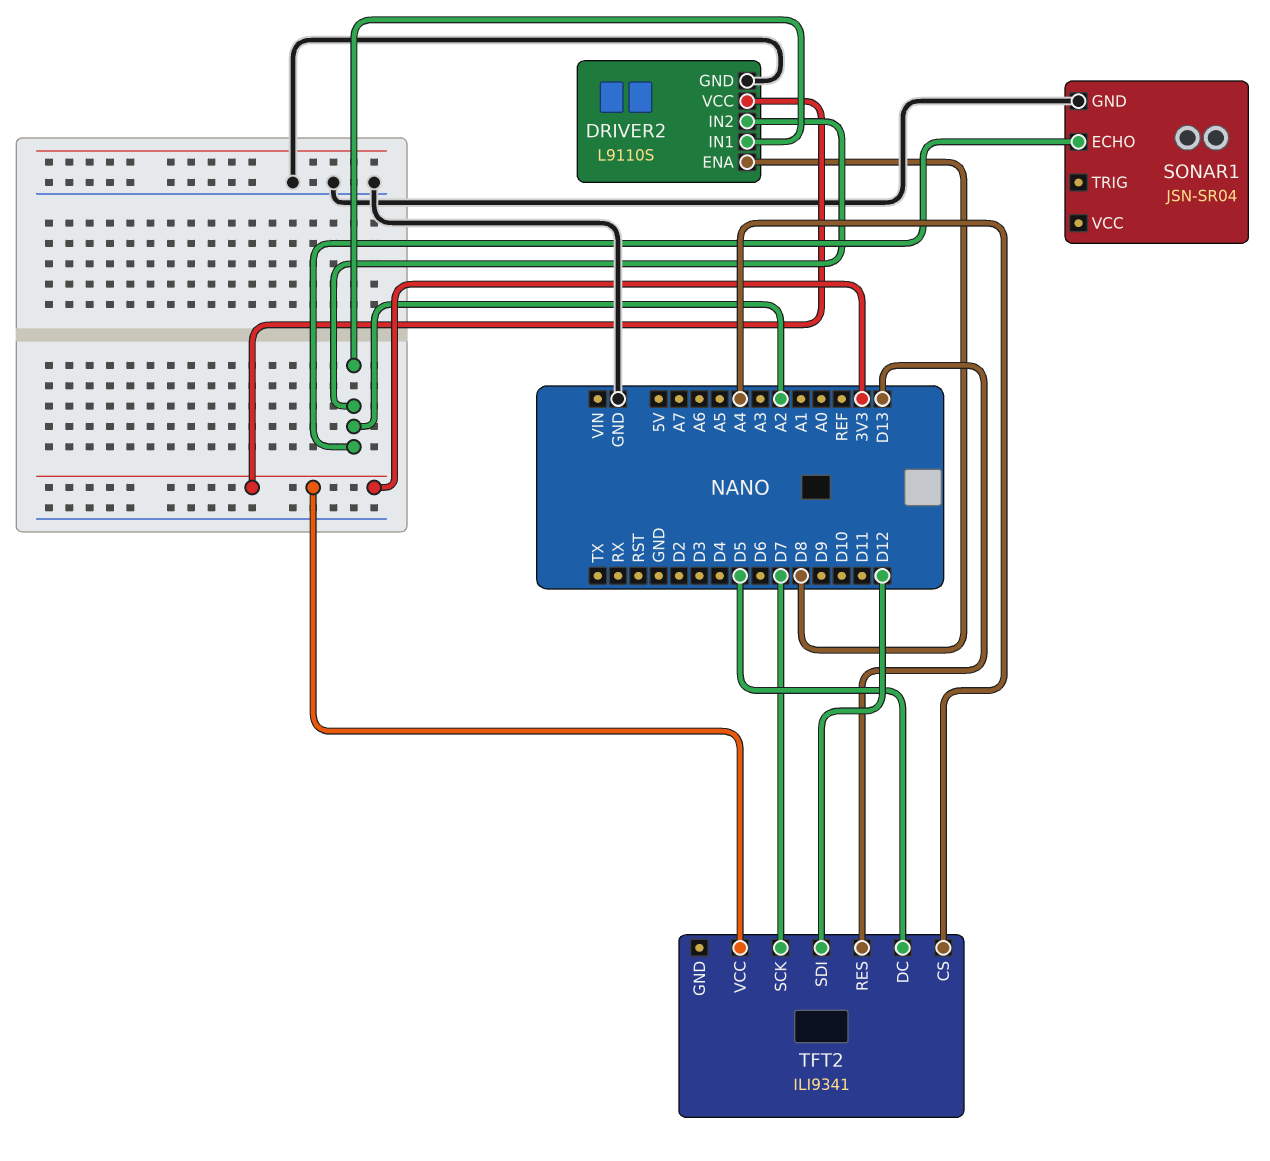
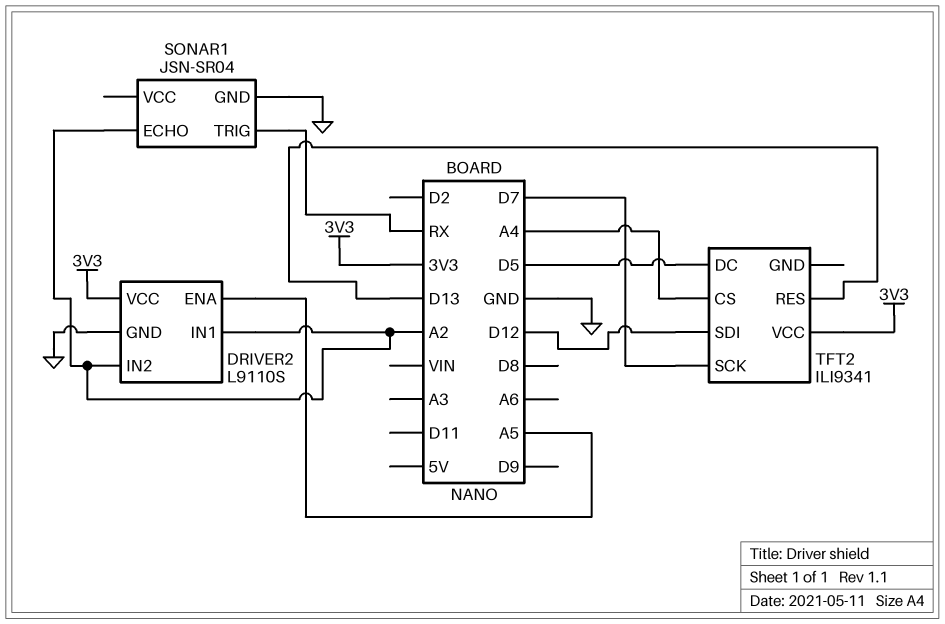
DRIVER2 pin ENA: D8 -> A5
SONAR1 pin TRIG: none -> RX

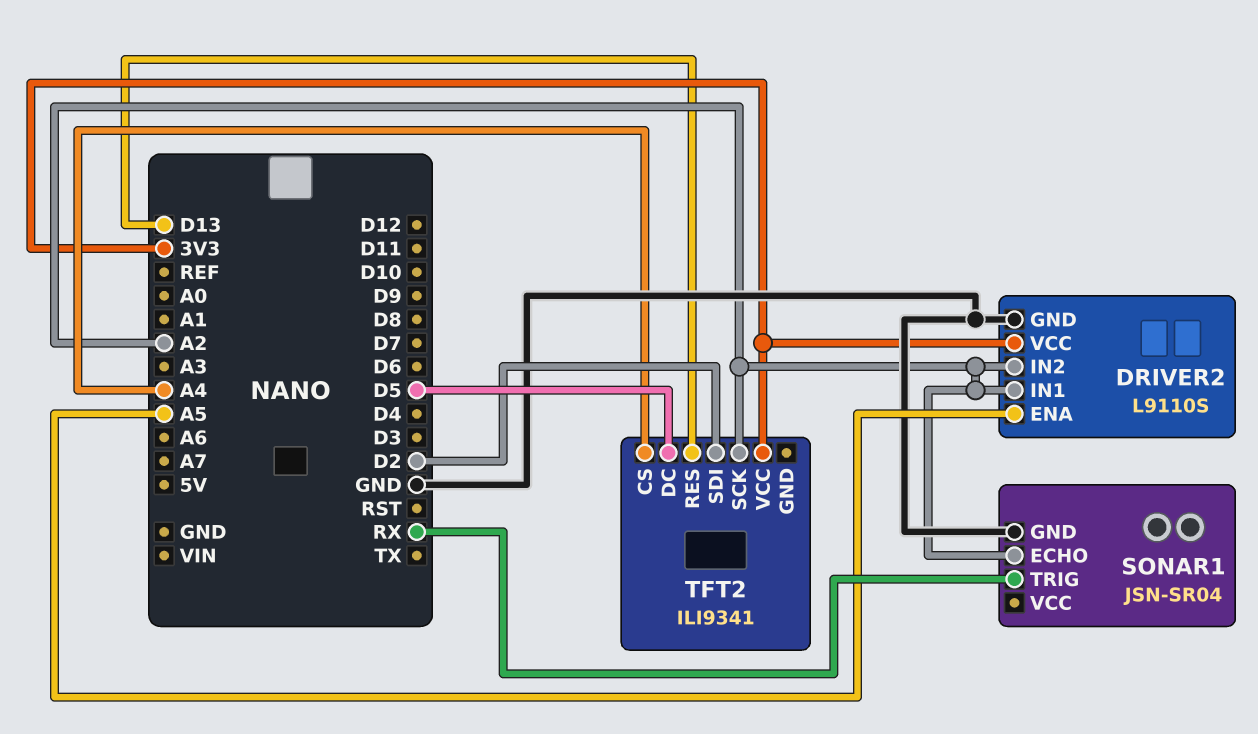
TFT2 pin SCK: D7 -> A2
TFT2 pin SDI: D12 -> D2

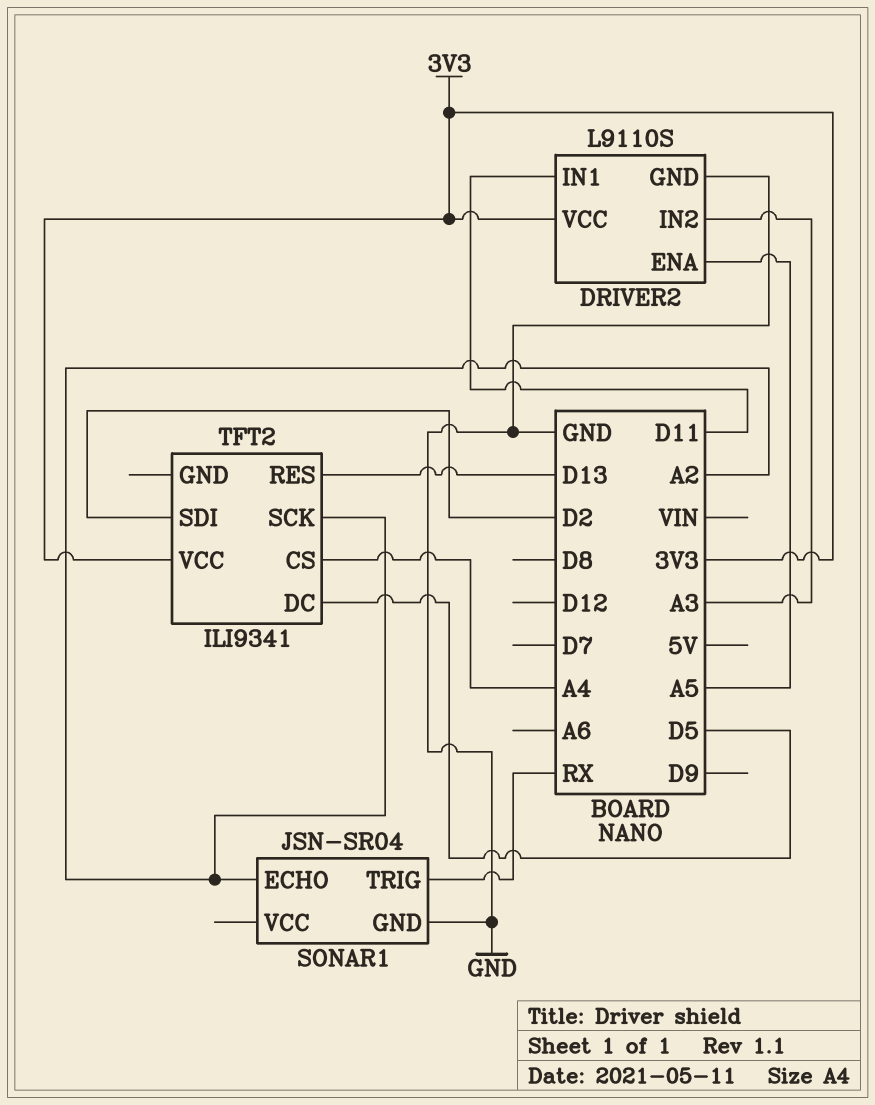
DRIVER2 pin IN1: A2 -> D11
DRIVER2 pin IN2: A2 -> A3

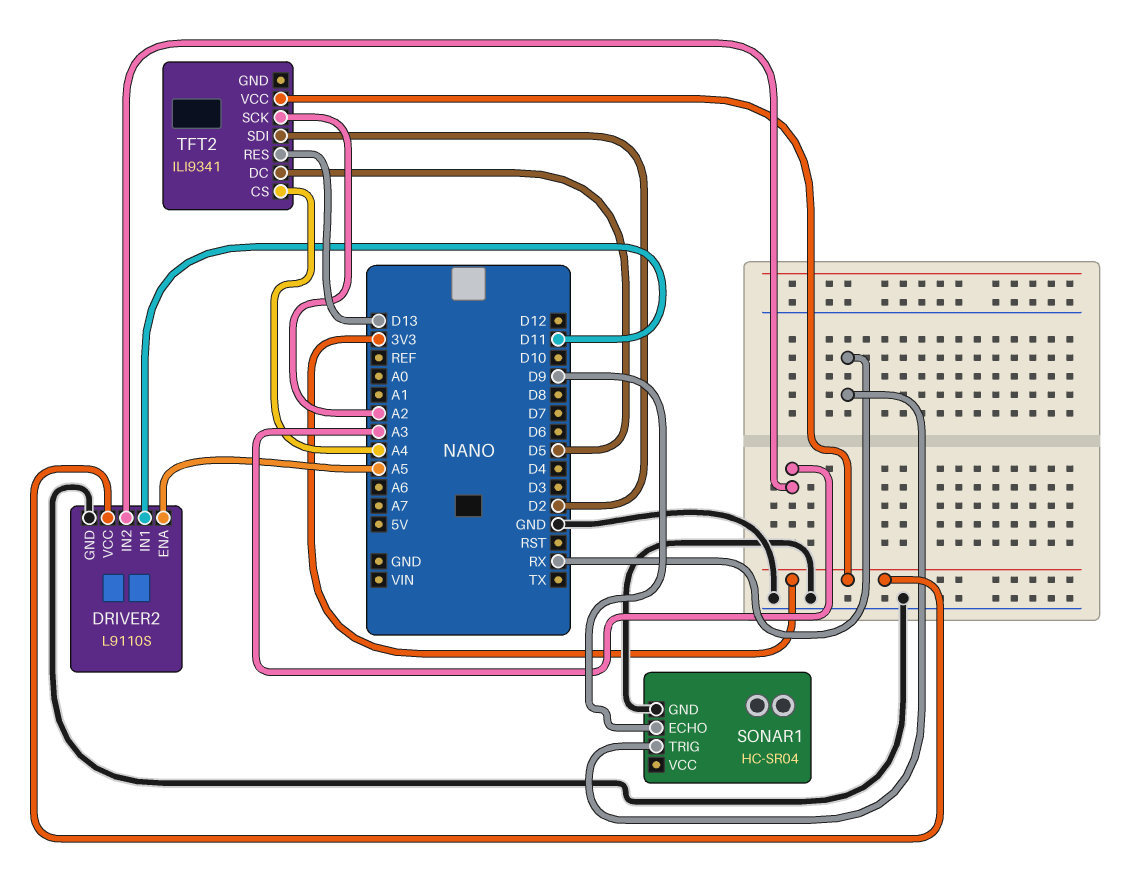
SONAR1: JSN-SR04 -> HC-SR04
SONAR1 pin ECHO: A2 -> D9

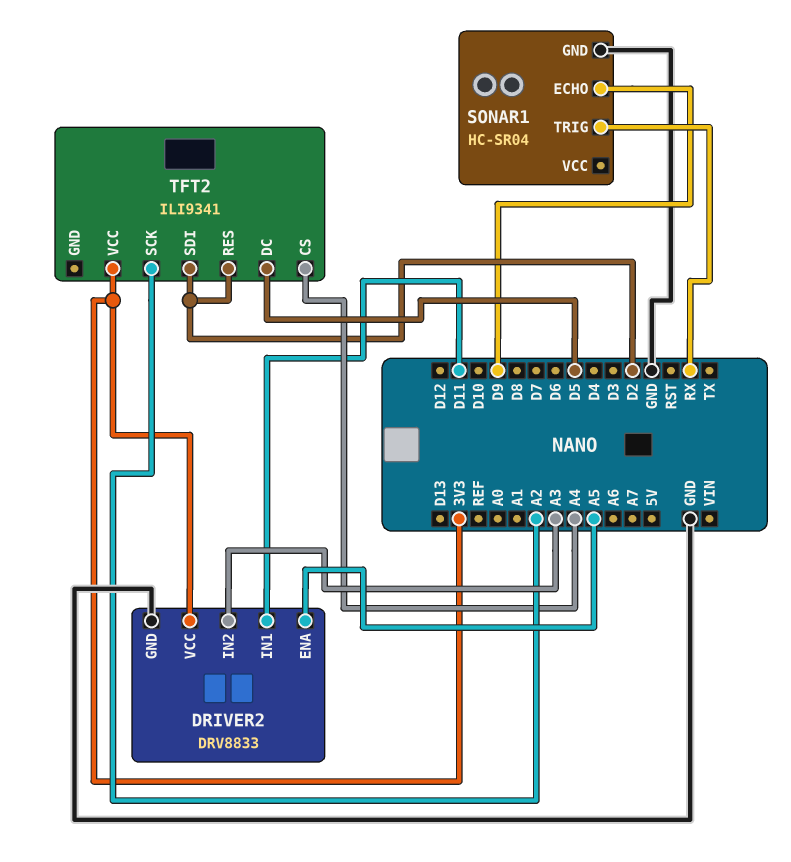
DRIVER2: L9110S -> DRV8833
TFT2 pin RES: D13 -> D2

